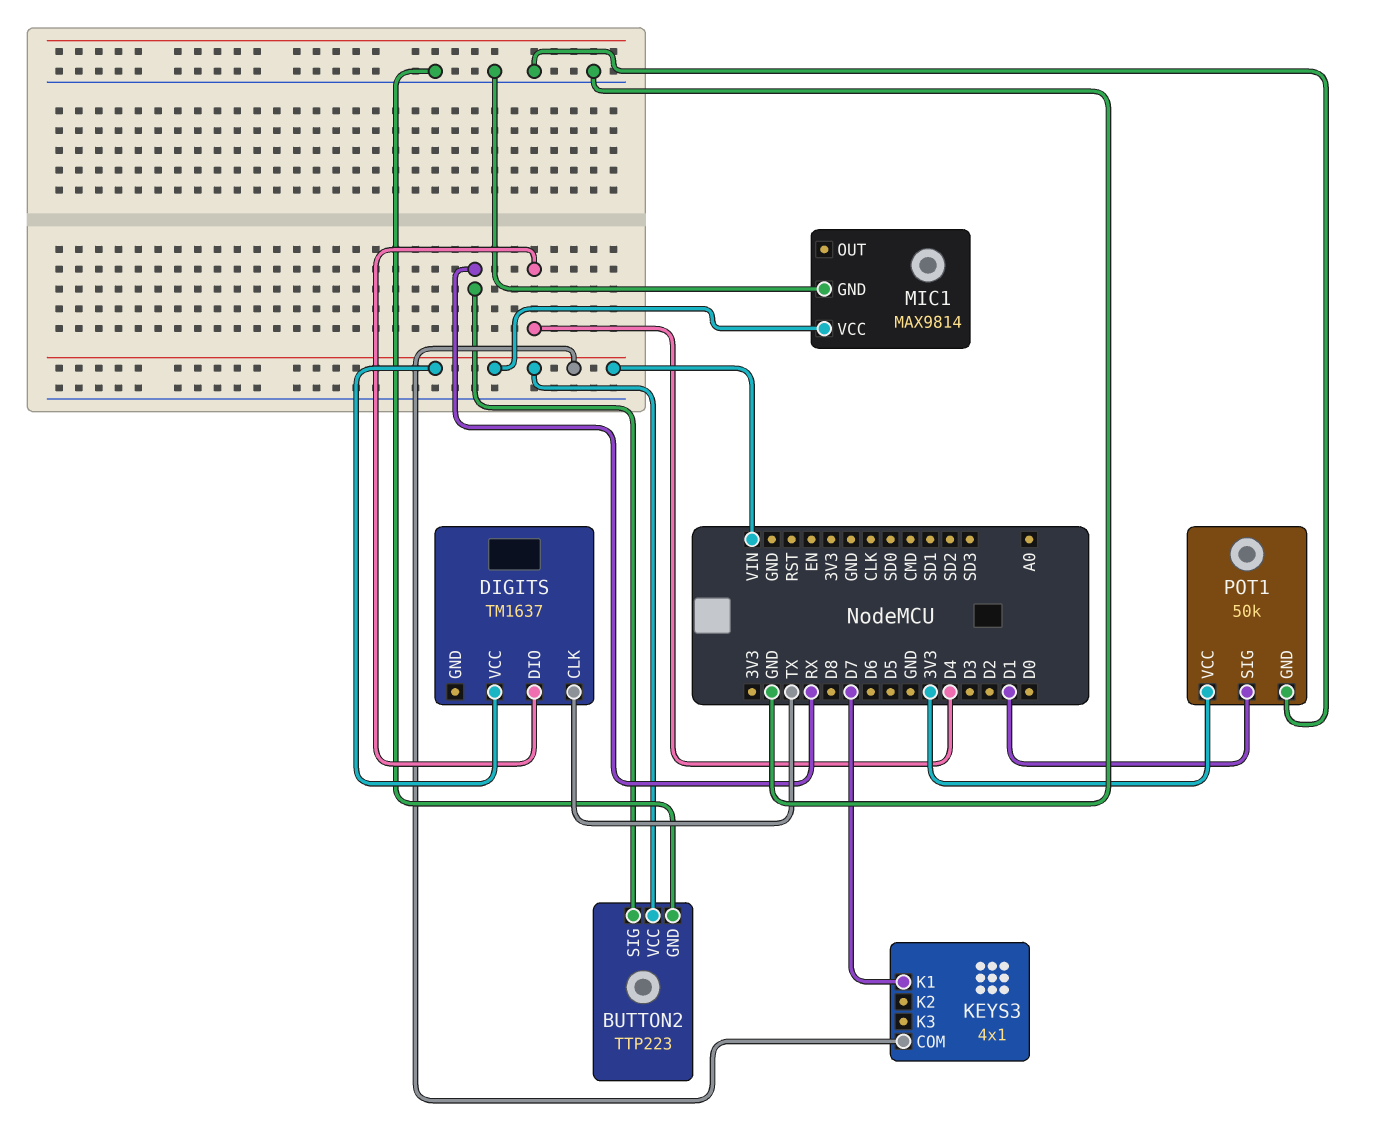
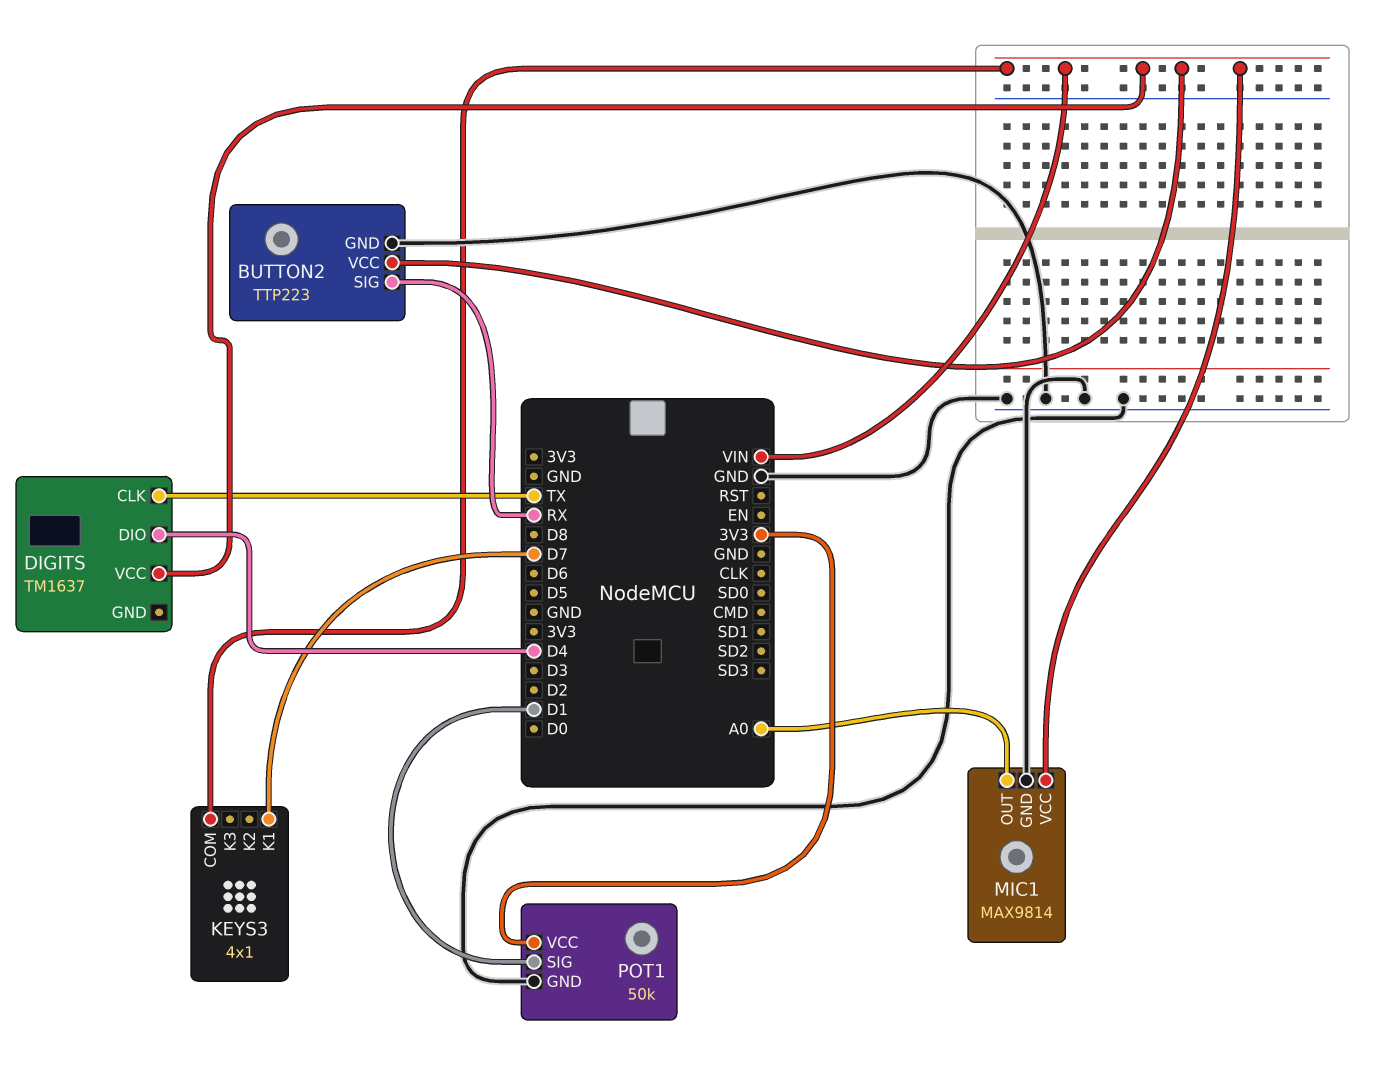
MIC1 pin OUT: none -> A0

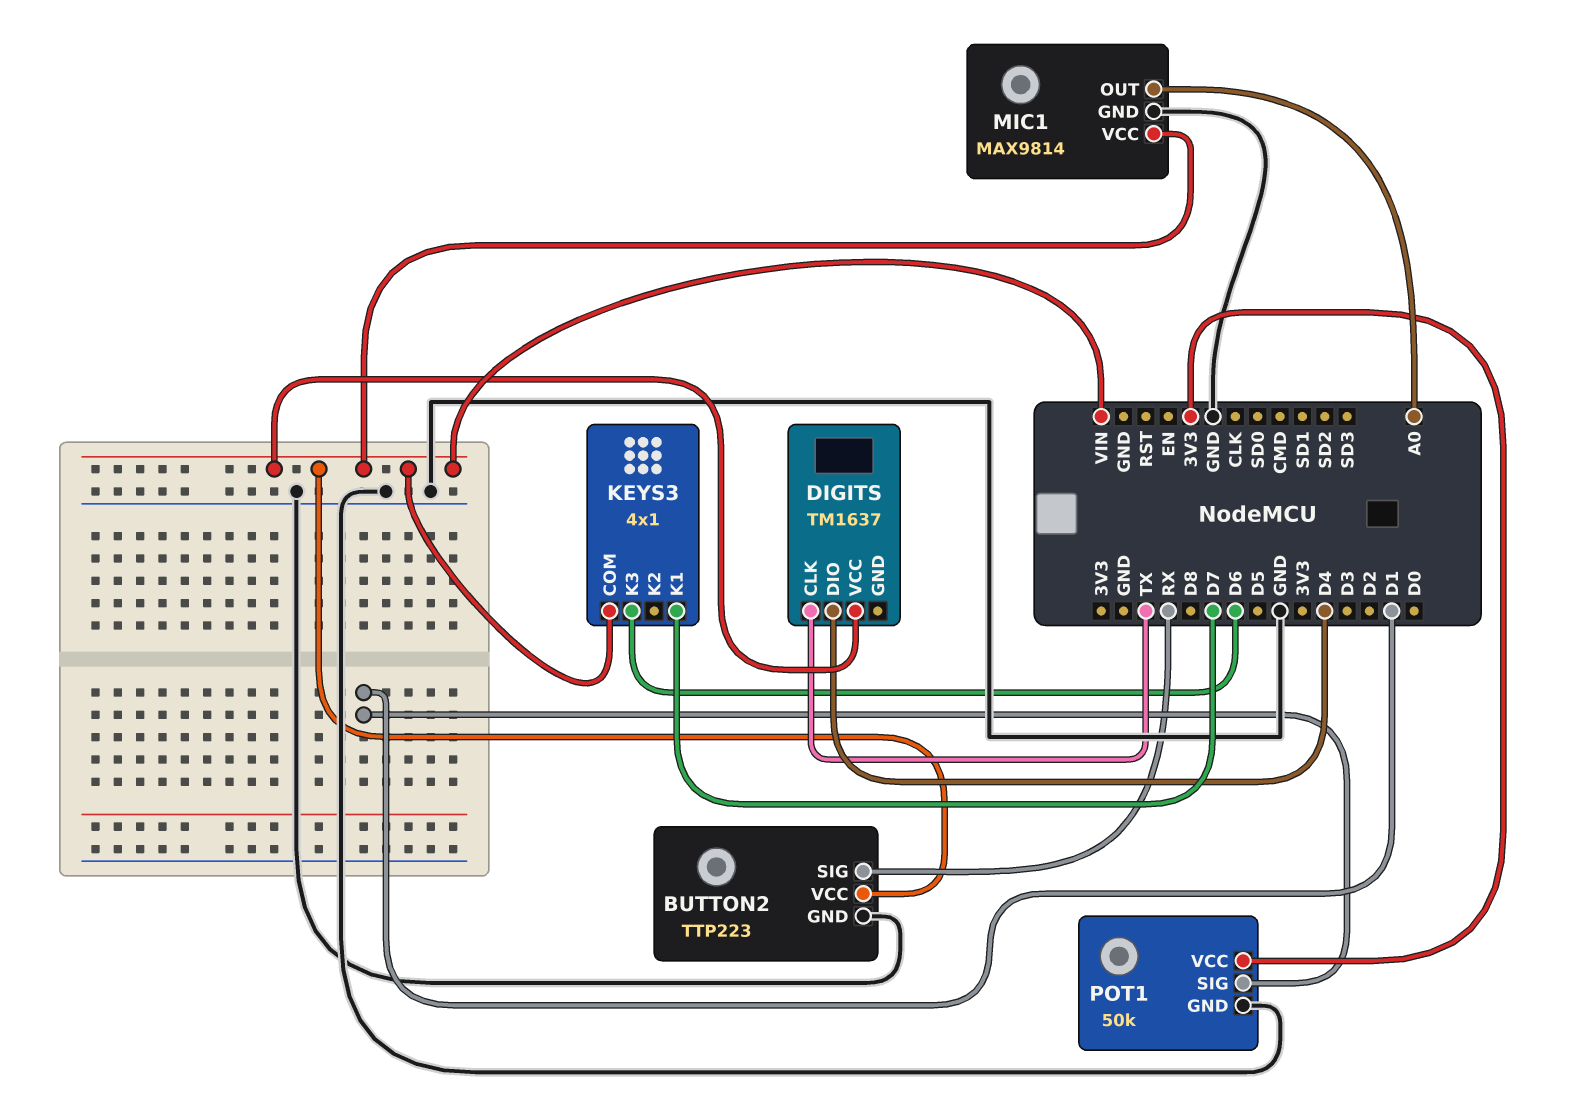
KEYS3 pin K3: none -> D6

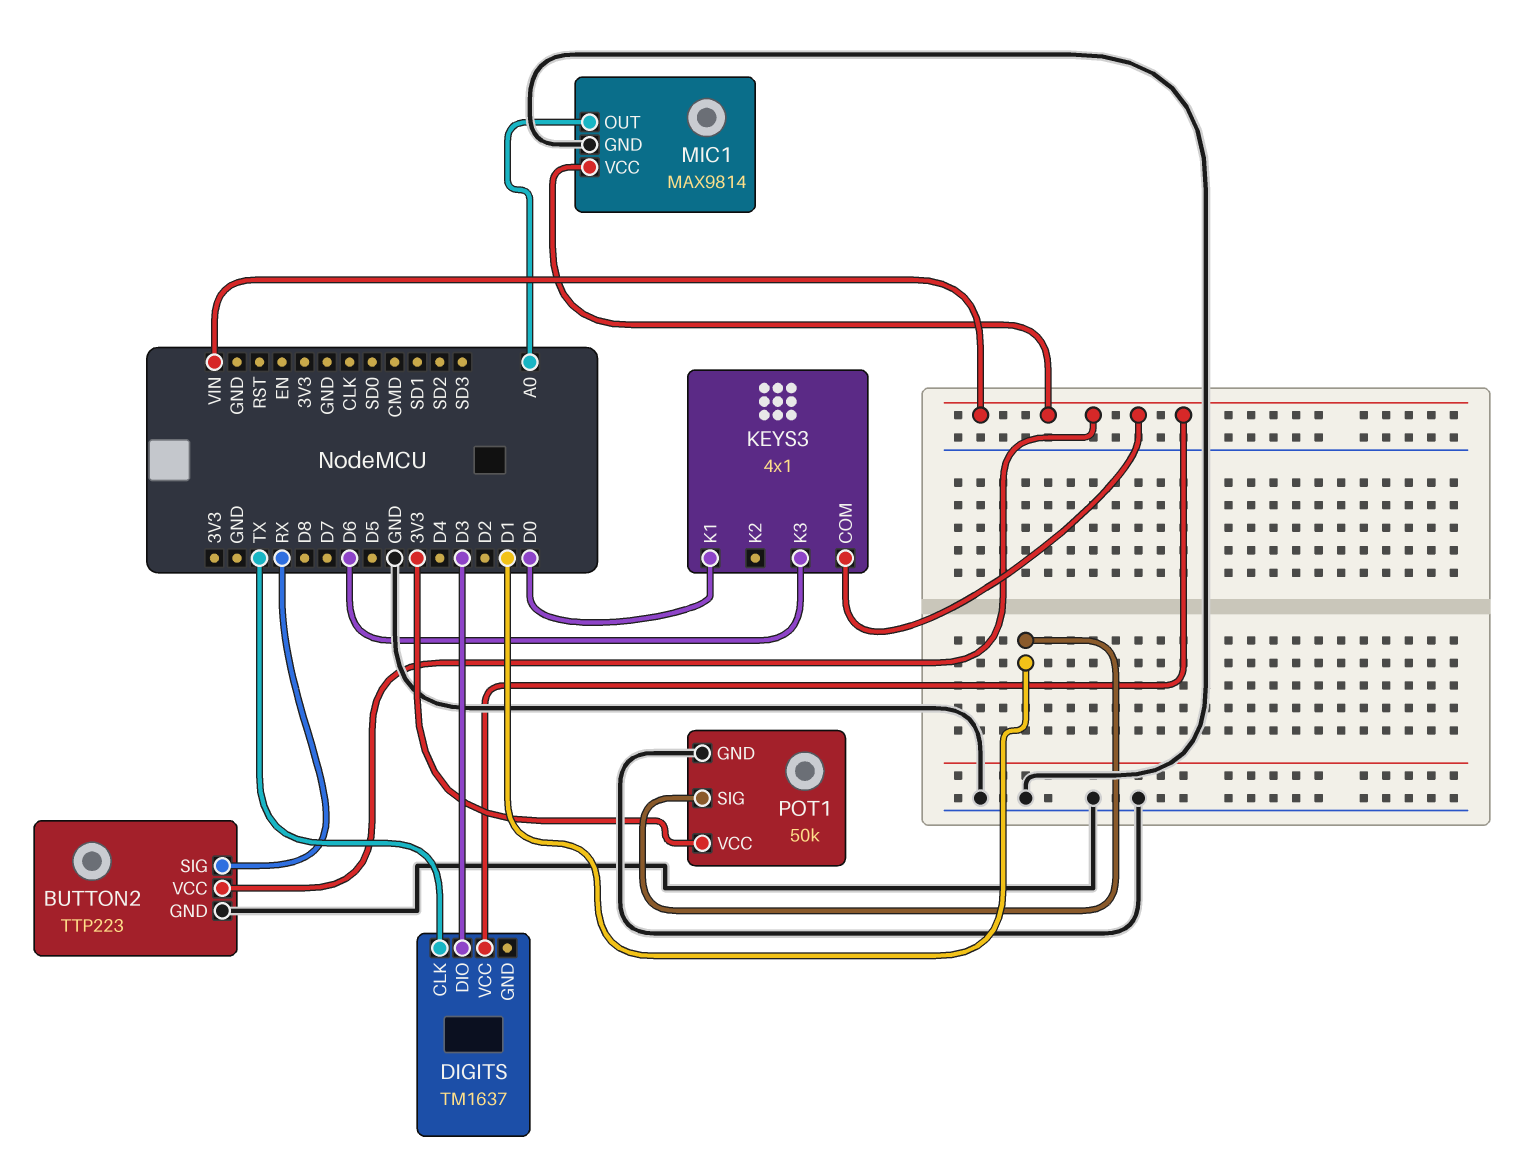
DIGITS pin DIO: D4 -> D3
KEYS3 pin K1: D7 -> D0

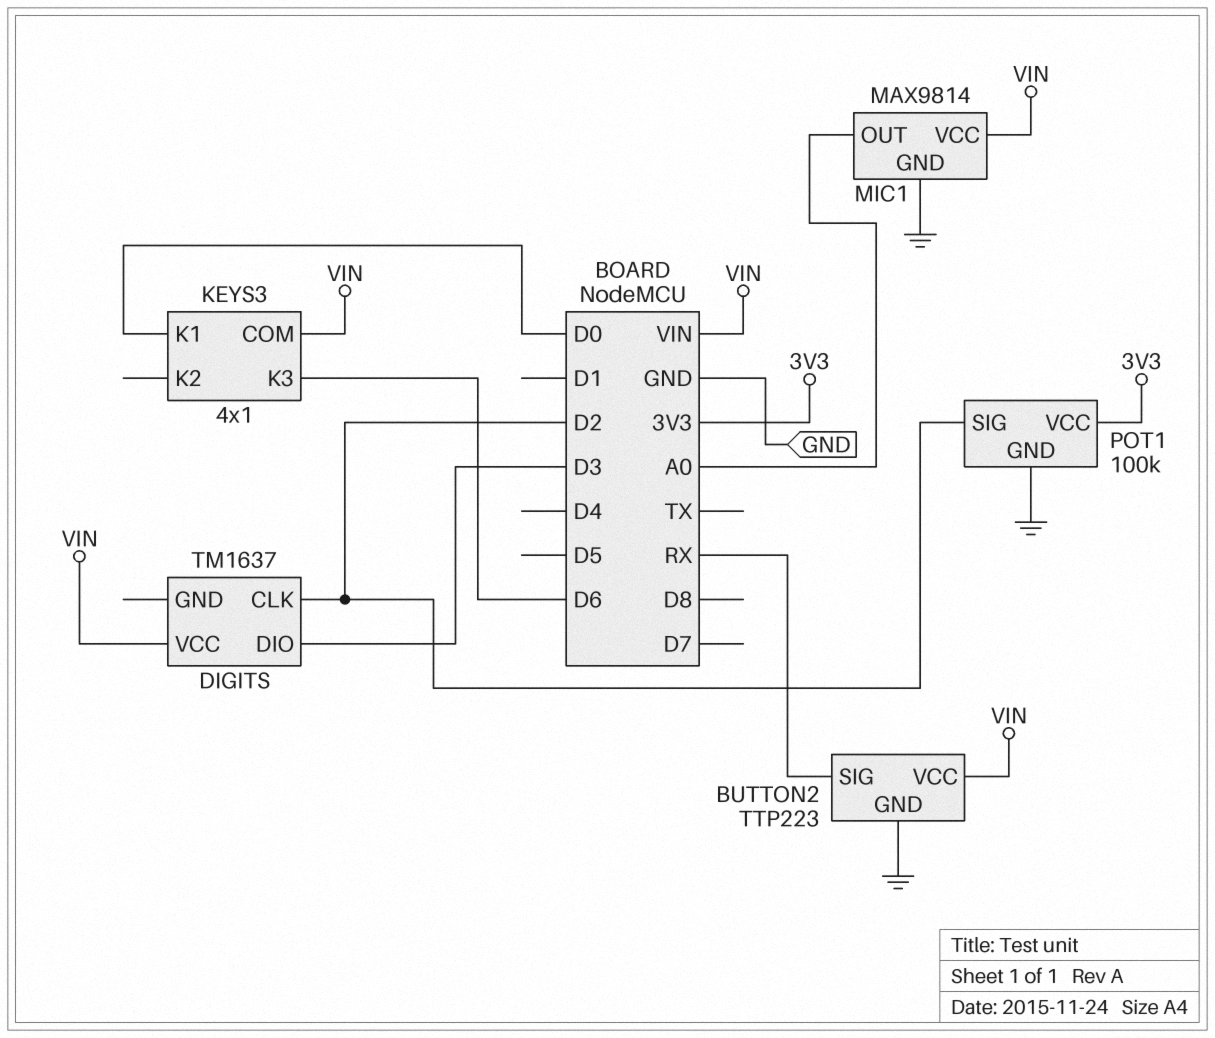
DIGITS pin CLK: TX -> D2
POT1: 50k -> 100k
POT1 pin SIG: D1 -> D2

